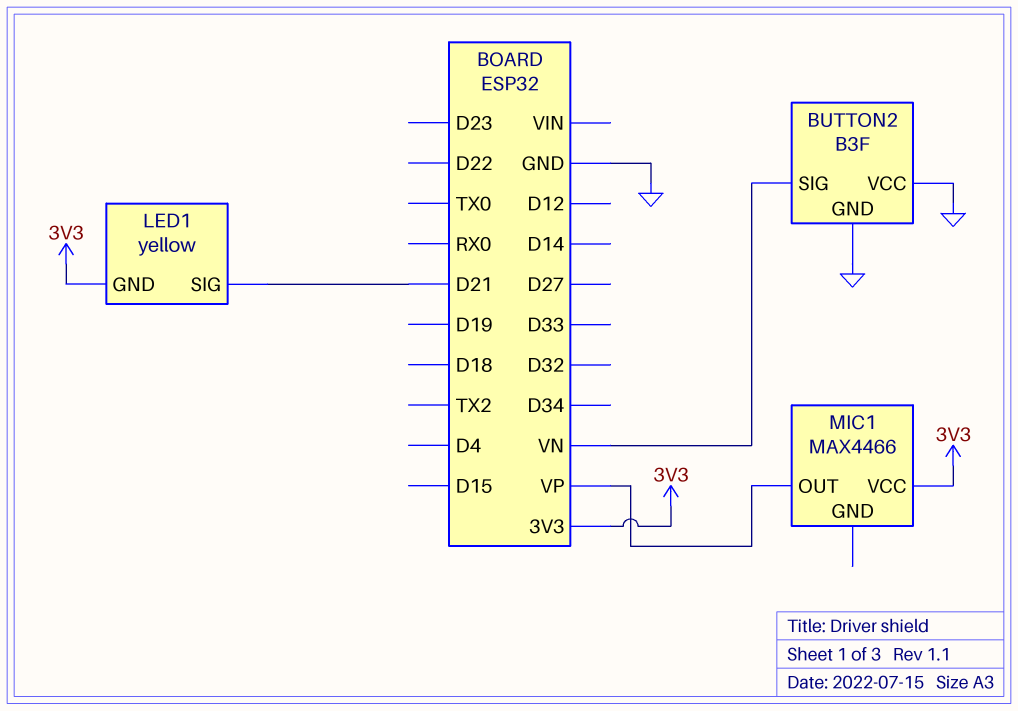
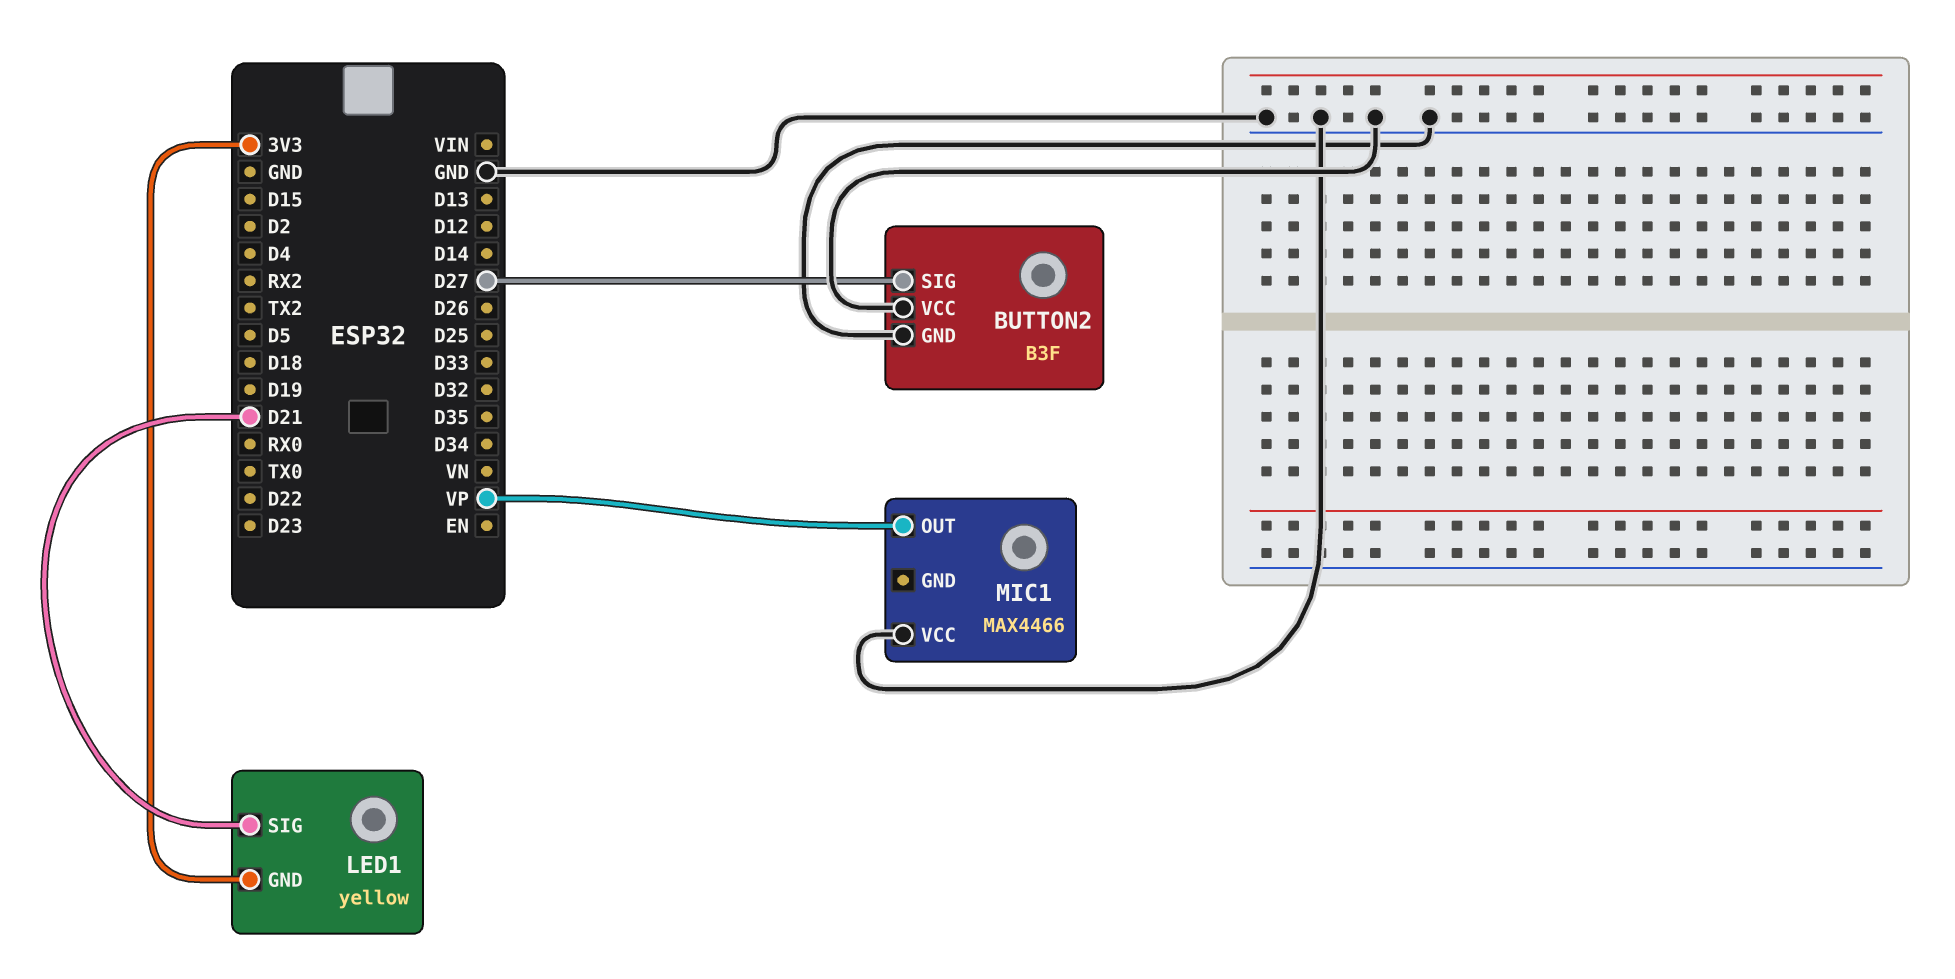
BUTTON2 pin SIG: VN -> D27
MIC1 pin VCC: 3V3 -> GND

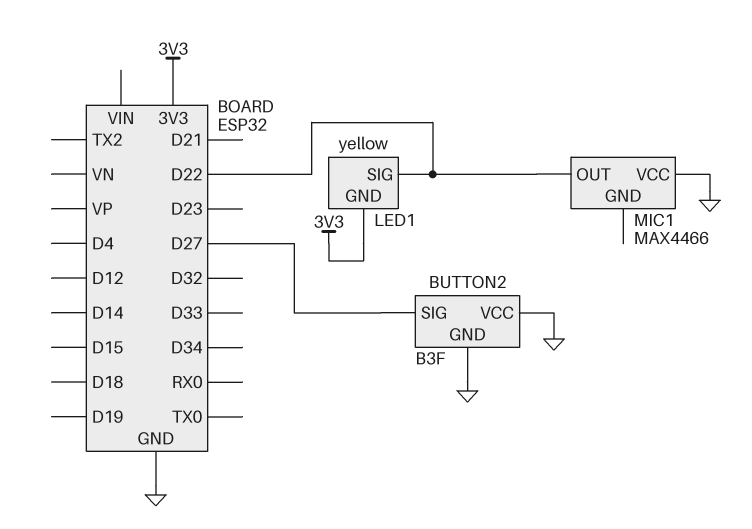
LED1 pin SIG: D21 -> D22
MIC1 pin OUT: VP -> D22

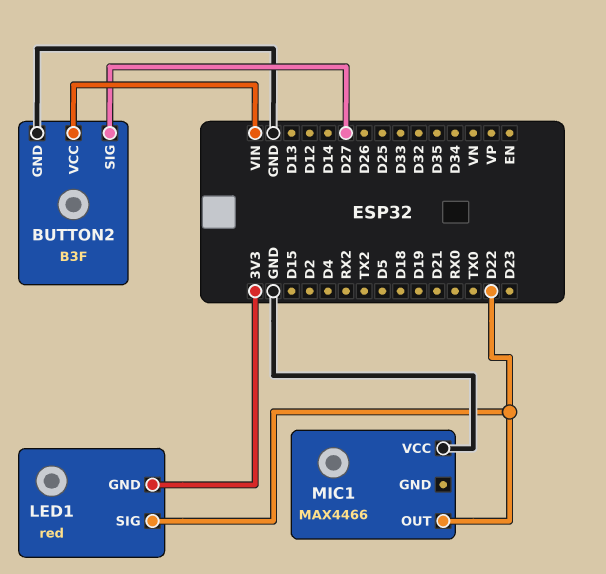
BUTTON2 pin VCC: GND -> VIN
LED1: yellow -> red

